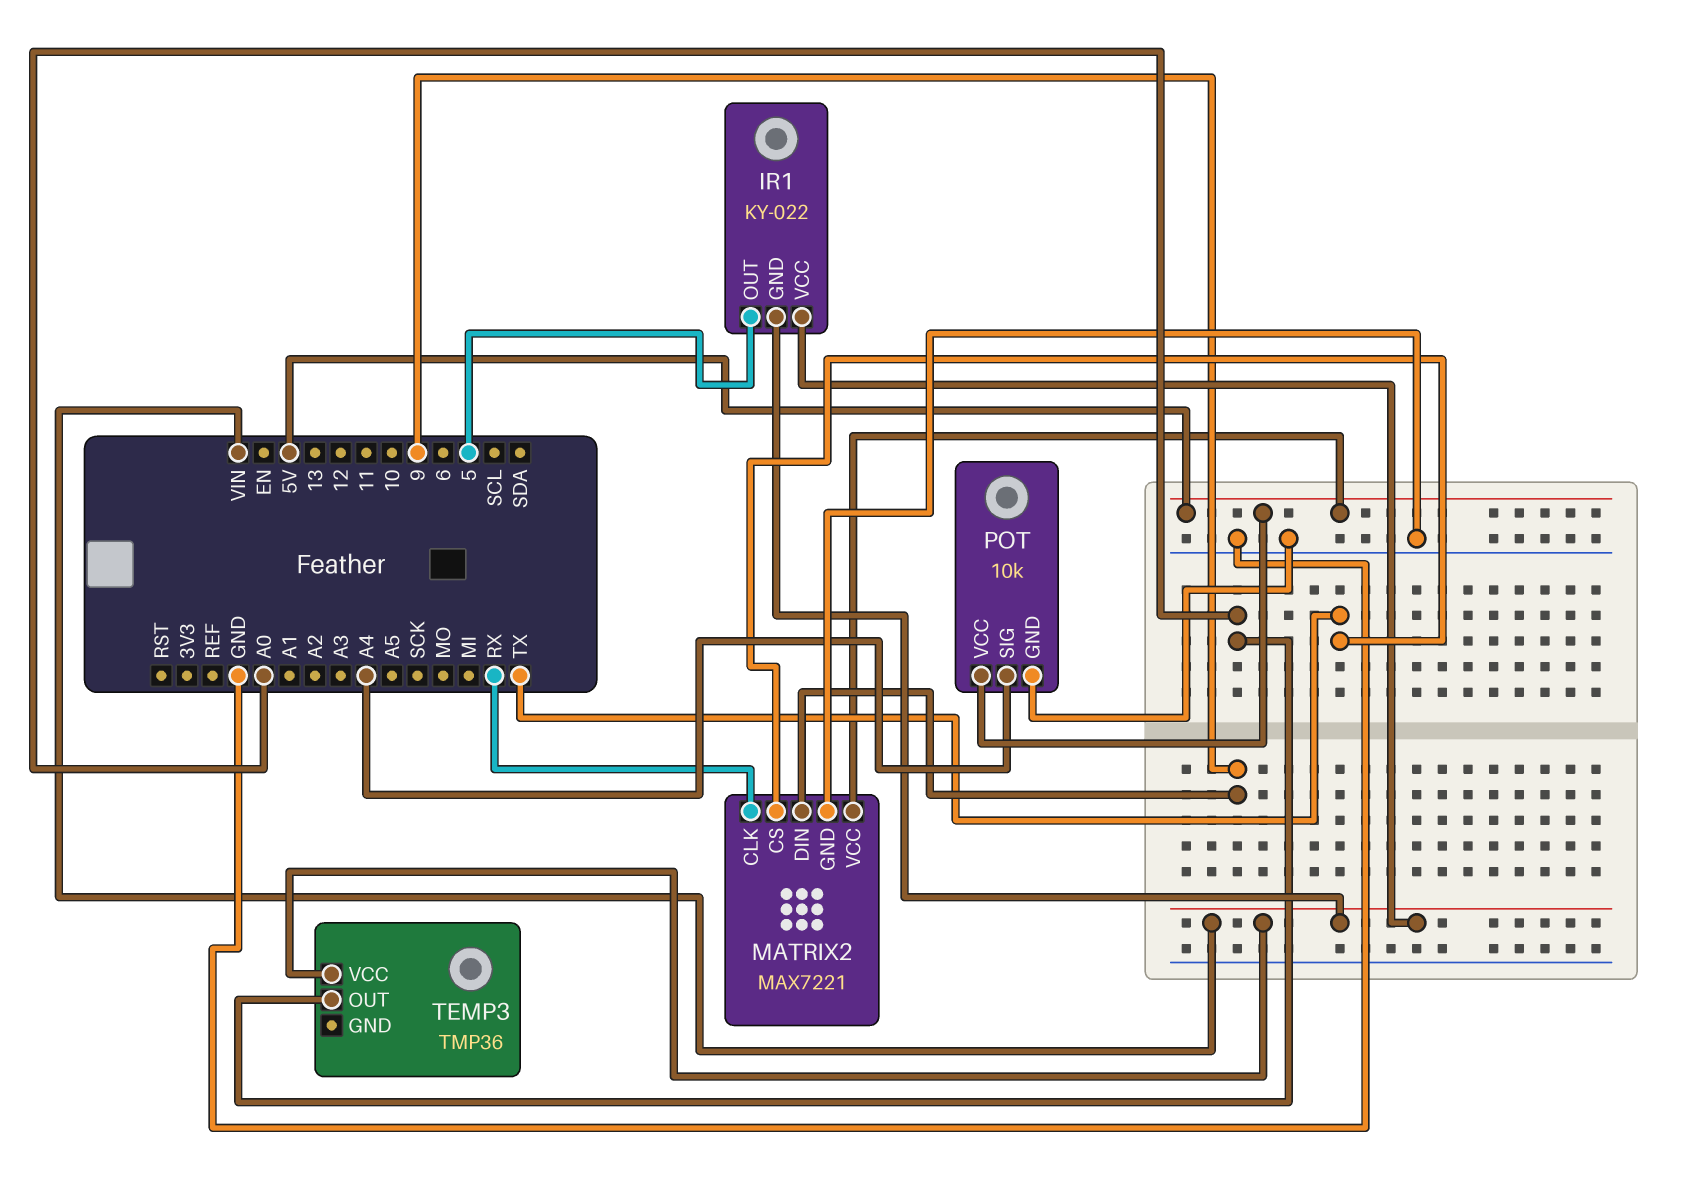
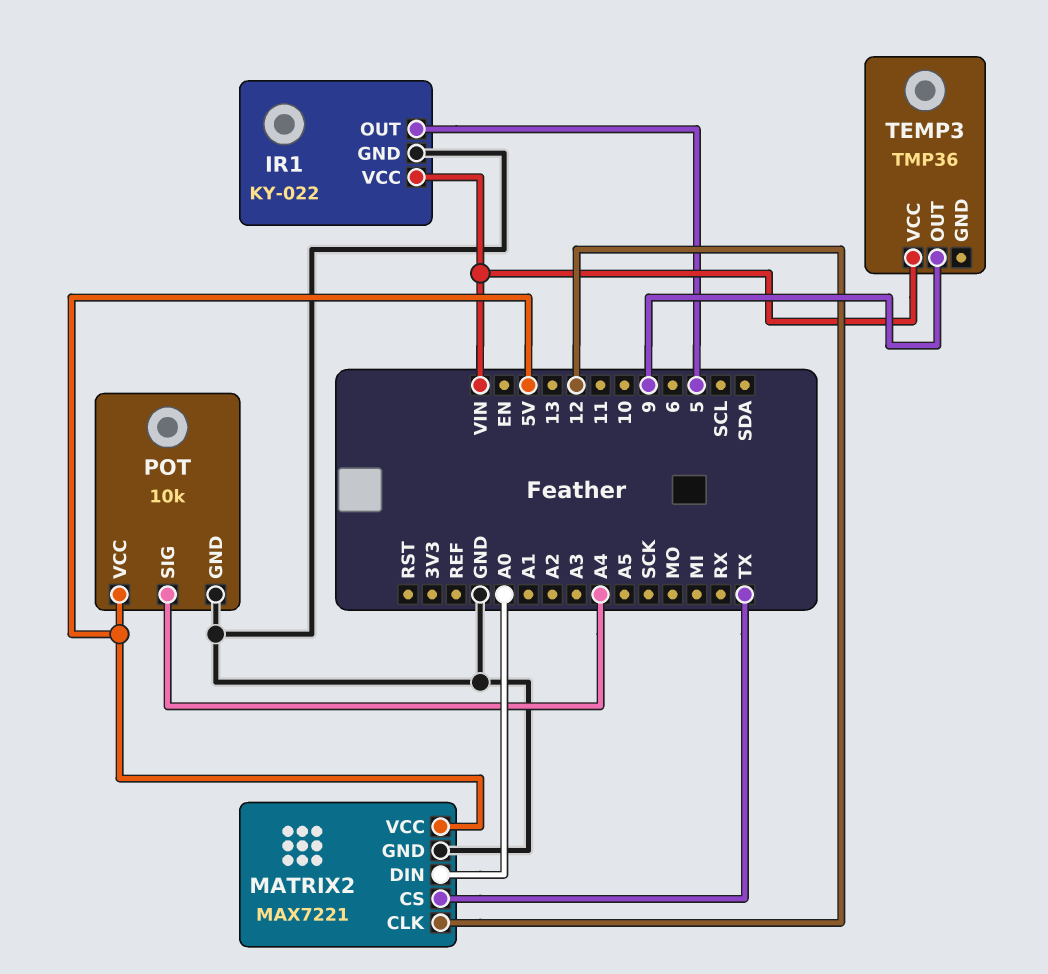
IR1 pin GND: VIN -> GND
MATRIX2 pin CLK: RX -> 12
MATRIX2 pin DIN: 9 -> A0
TEMP3 pin OUT: A0 -> 9

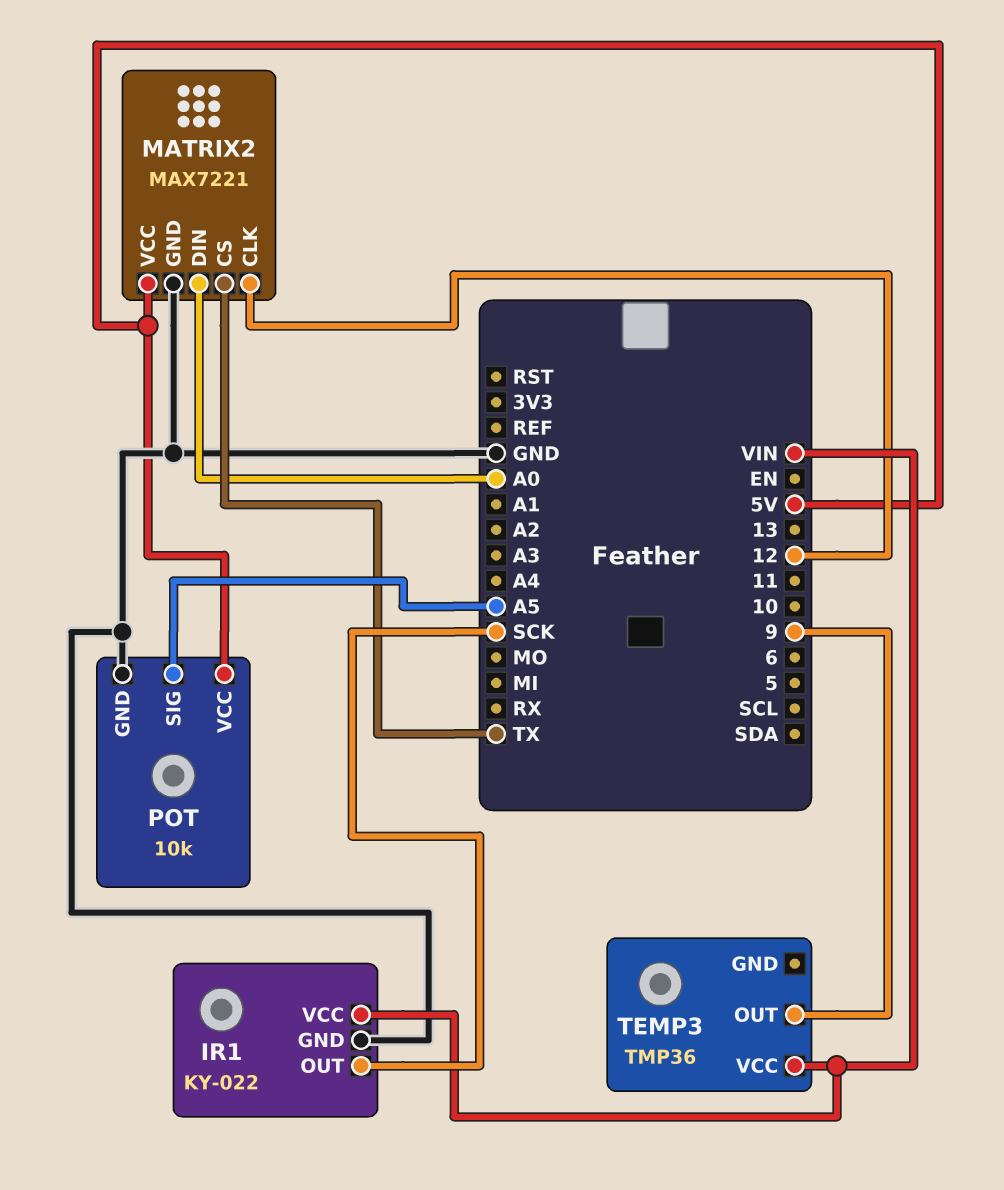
IR1 pin OUT: 5 -> SCK
POT pin SIG: A4 -> A5

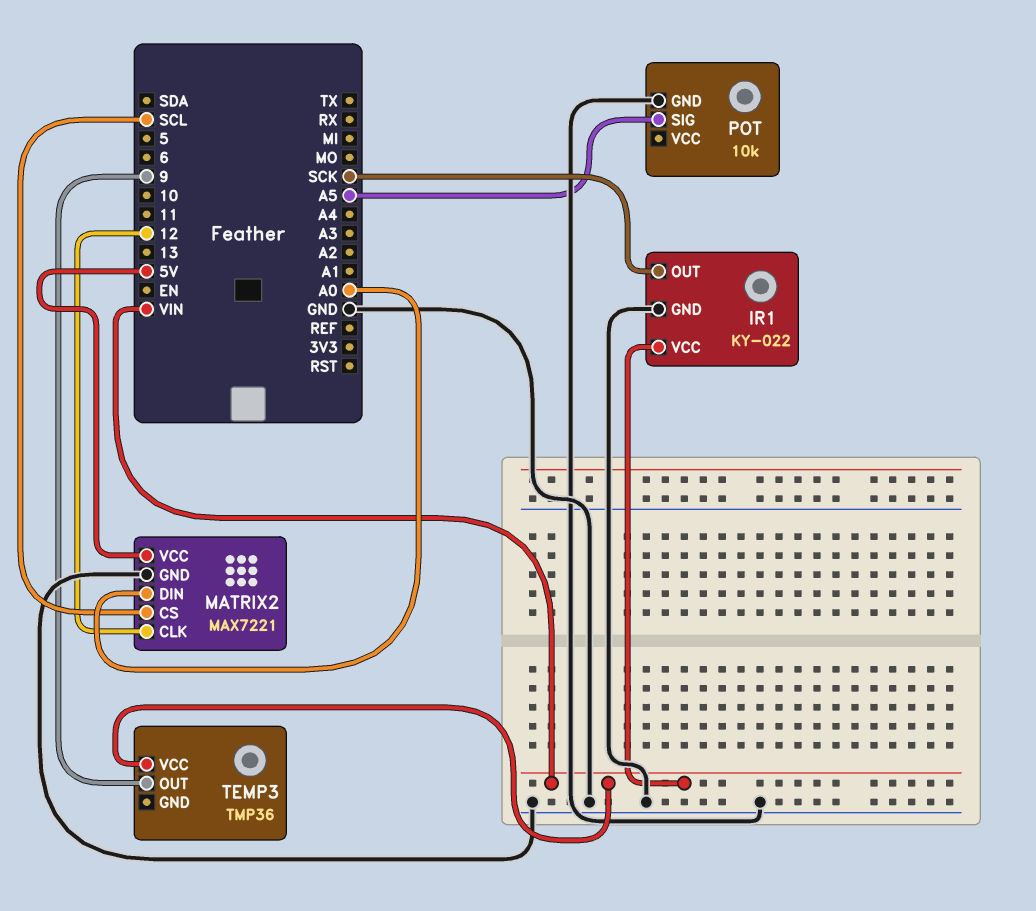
MATRIX2 pin CS: TX -> SCL
POT pin VCC: 5V -> none

